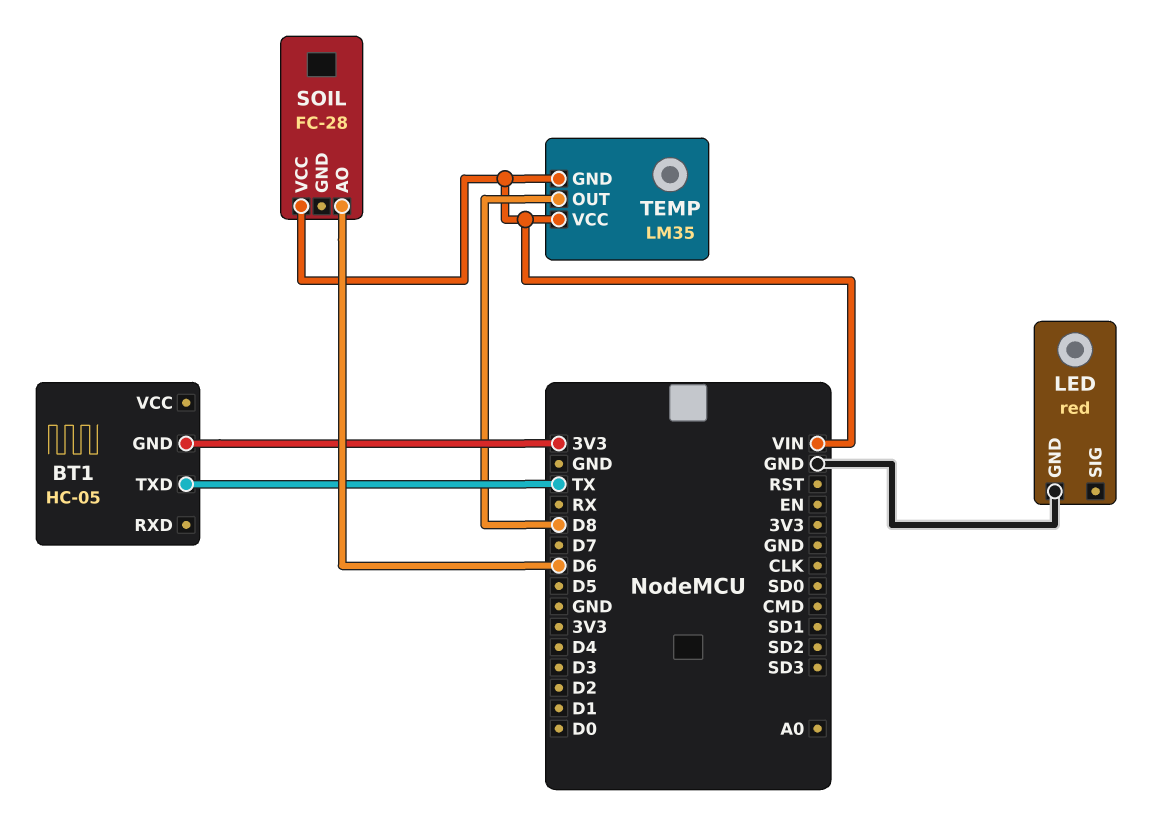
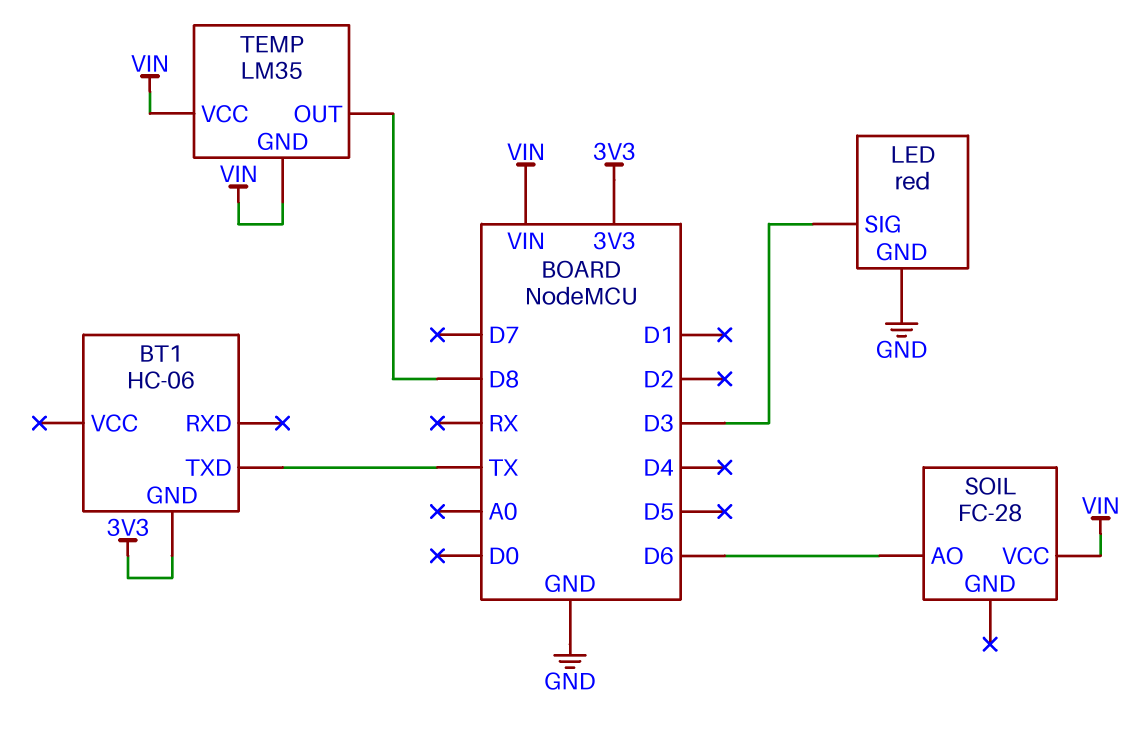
BT1: HC-05 -> HC-06
LED pin SIG: none -> D3

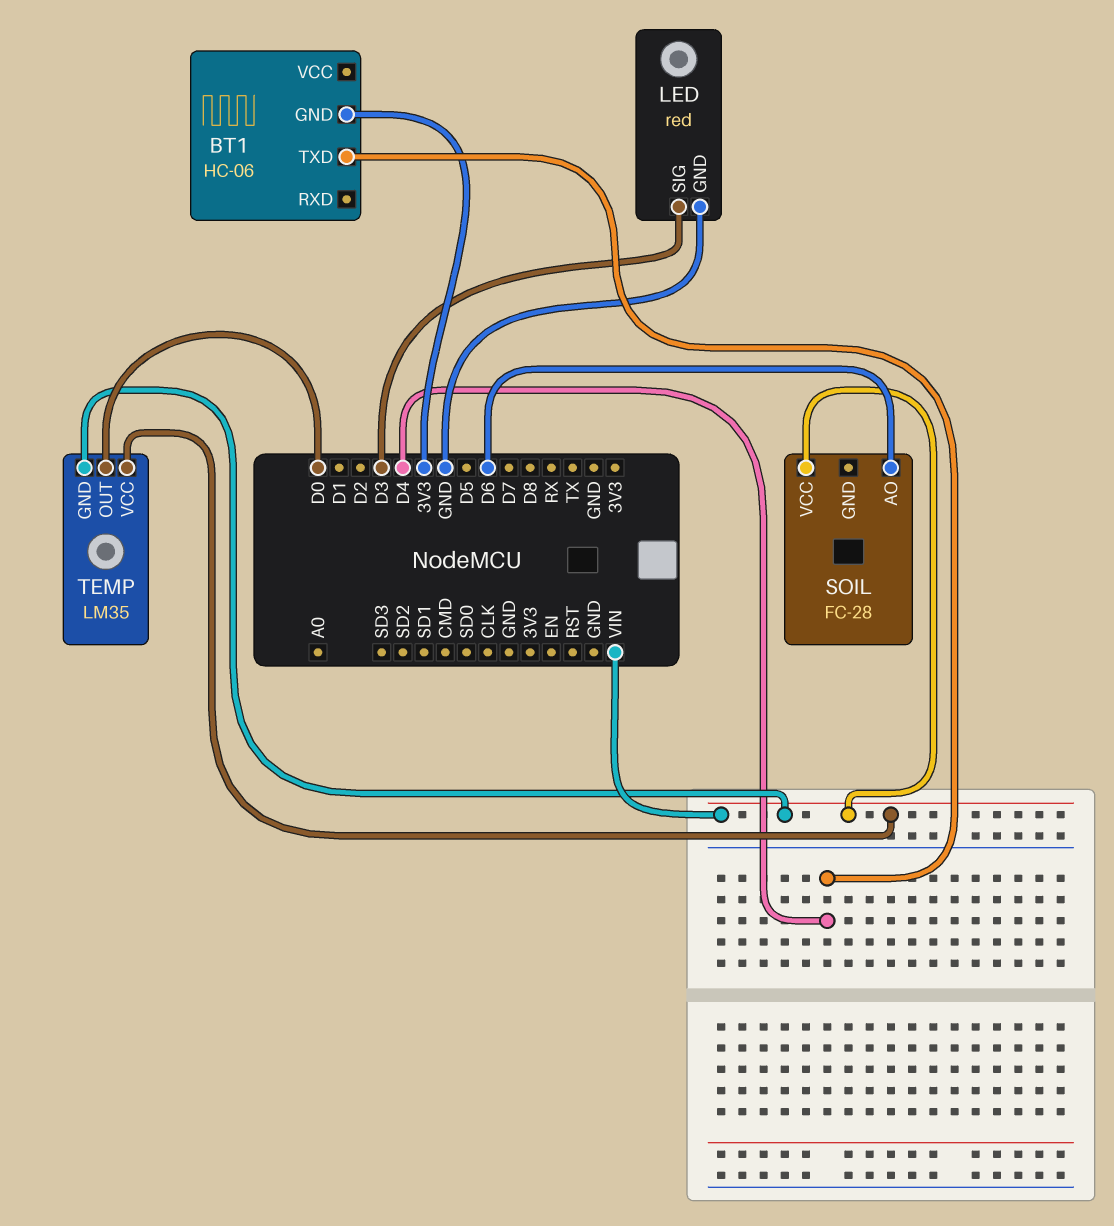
BT1 pin TXD: TX -> D4
TEMP pin OUT: D8 -> D0

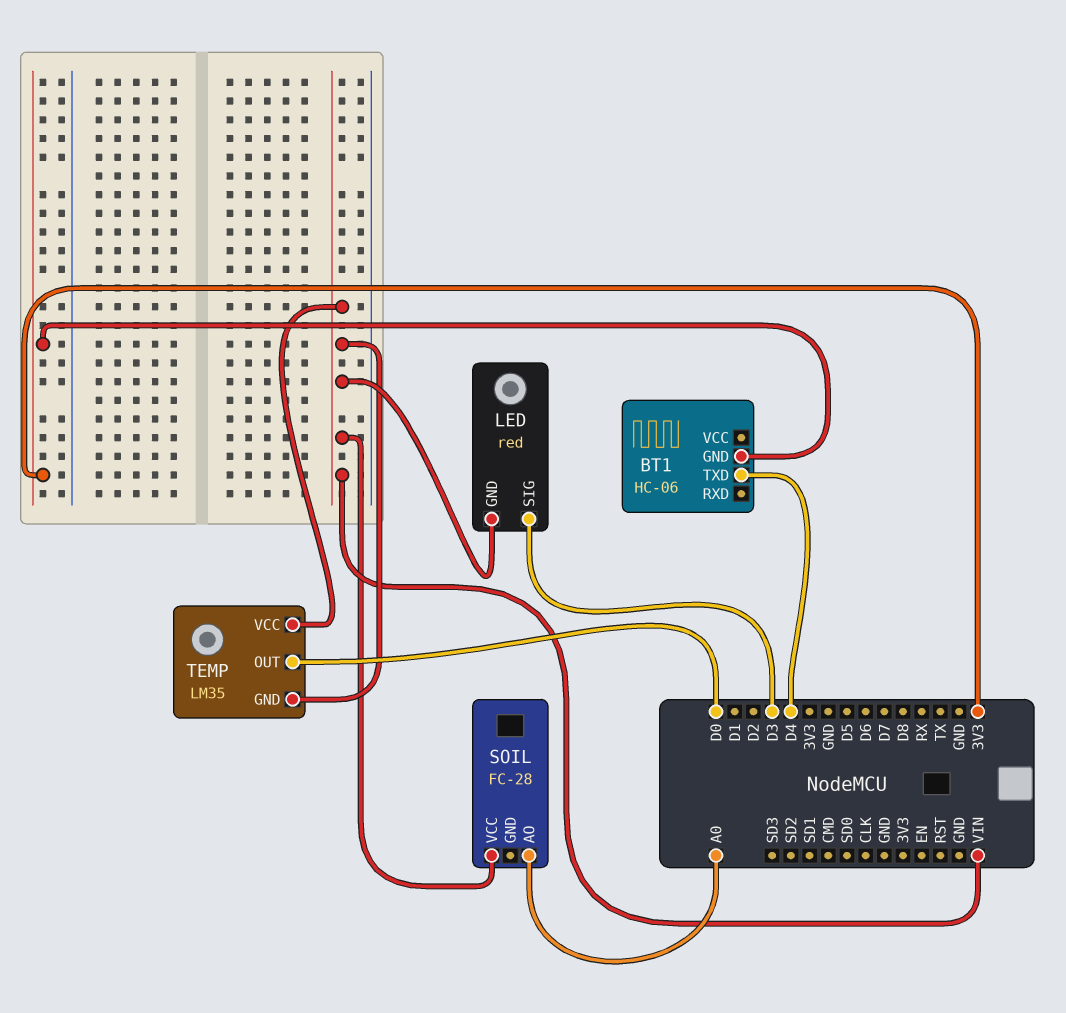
LED pin GND: GND -> VIN
SOIL pin AO: D6 -> A0

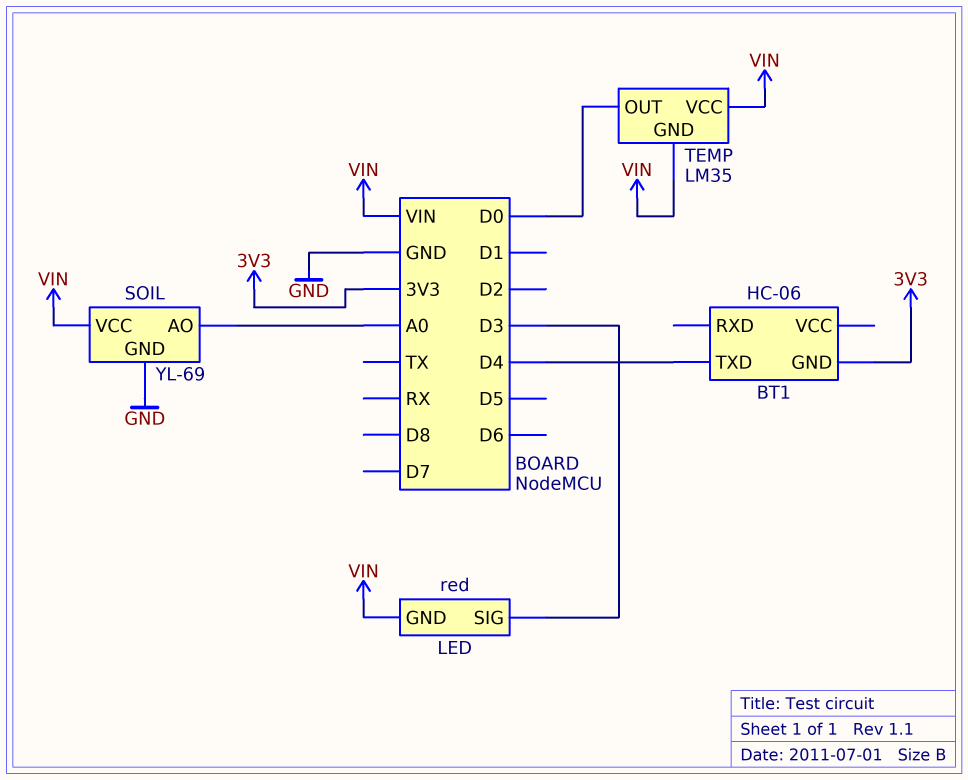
SOIL: FC-28 -> YL-69
SOIL pin GND: none -> GND

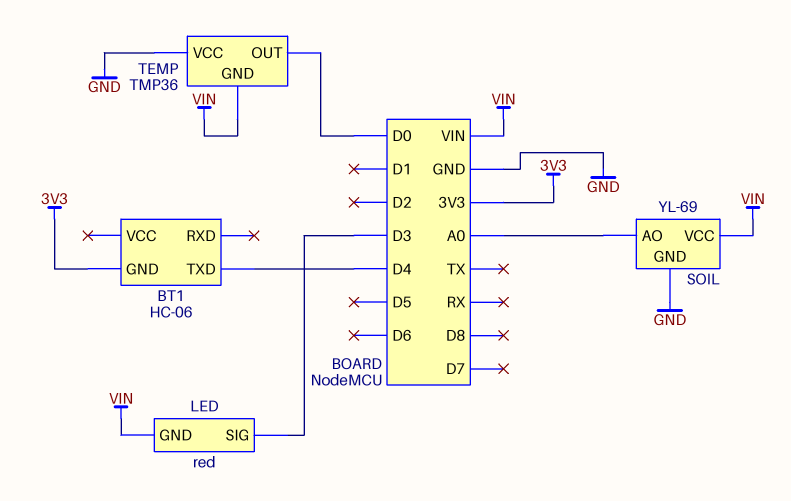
TEMP: LM35 -> TMP36
TEMP pin VCC: VIN -> GND

